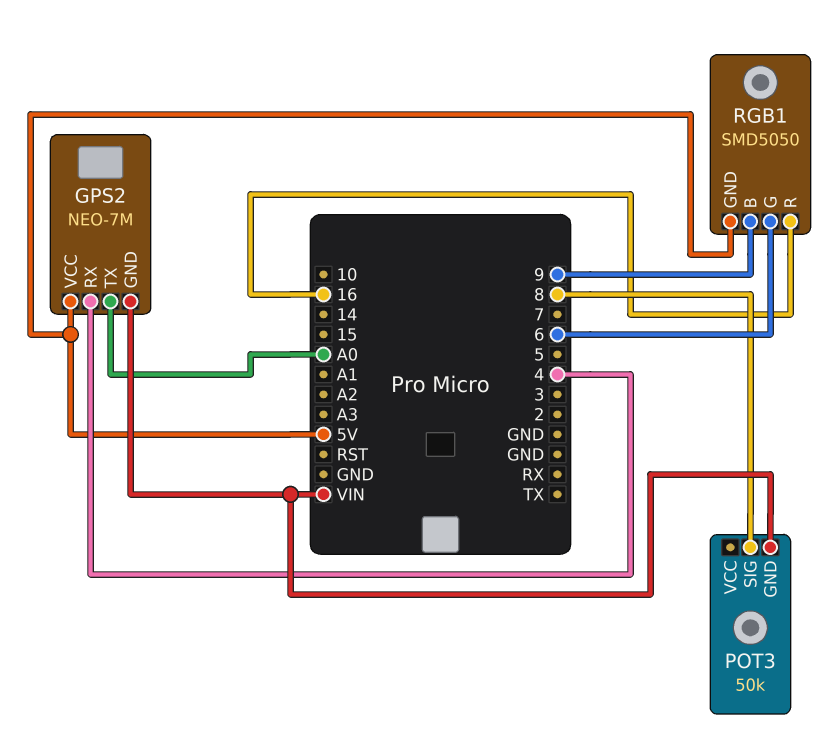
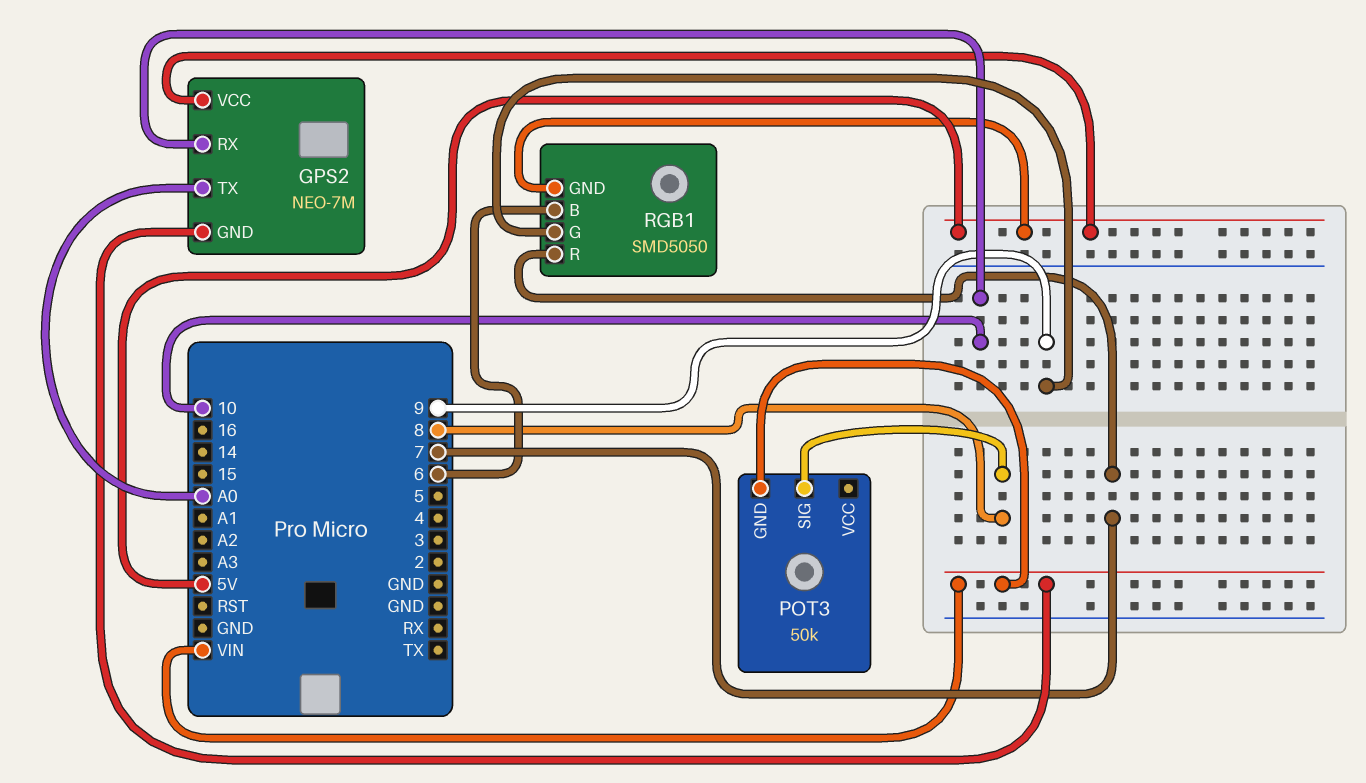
GPS2 pin RX: 4 -> 10
RGB1 pin B: 9 -> 6
RGB1 pin G: 6 -> 9
RGB1 pin R: 16 -> 7

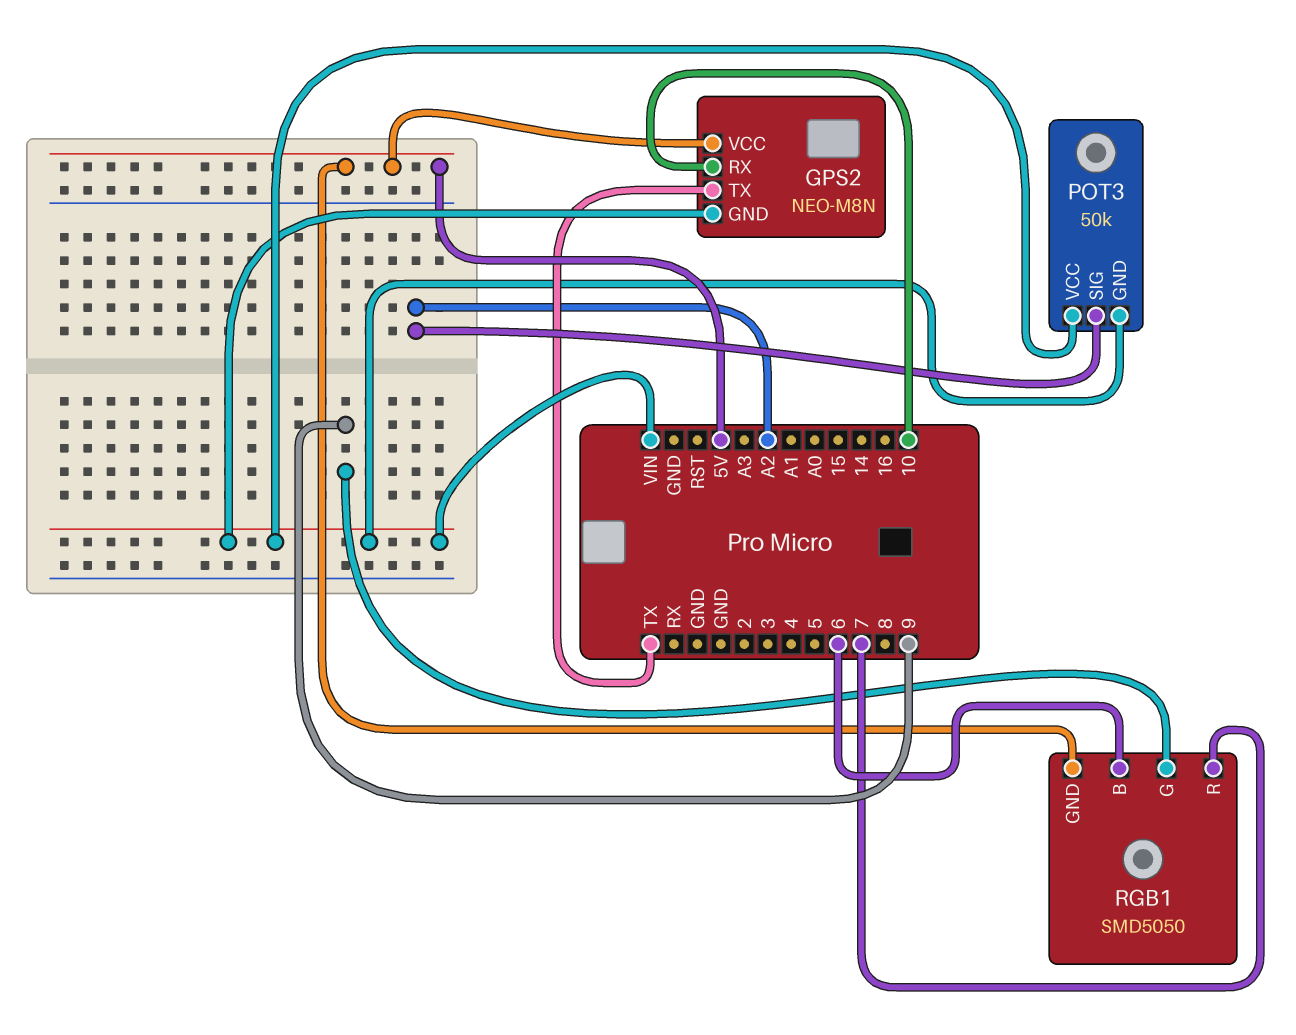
GPS2: NEO-7M -> NEO-M8N
GPS2 pin TX: A0 -> TX
POT3 pin SIG: 8 -> A2
POT3 pin VCC: none -> VIN

